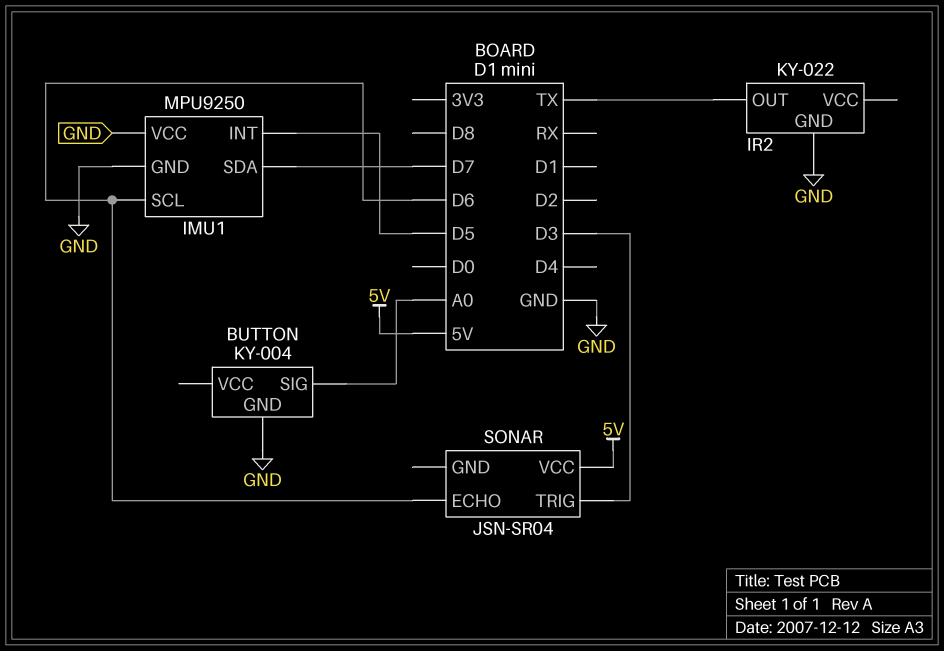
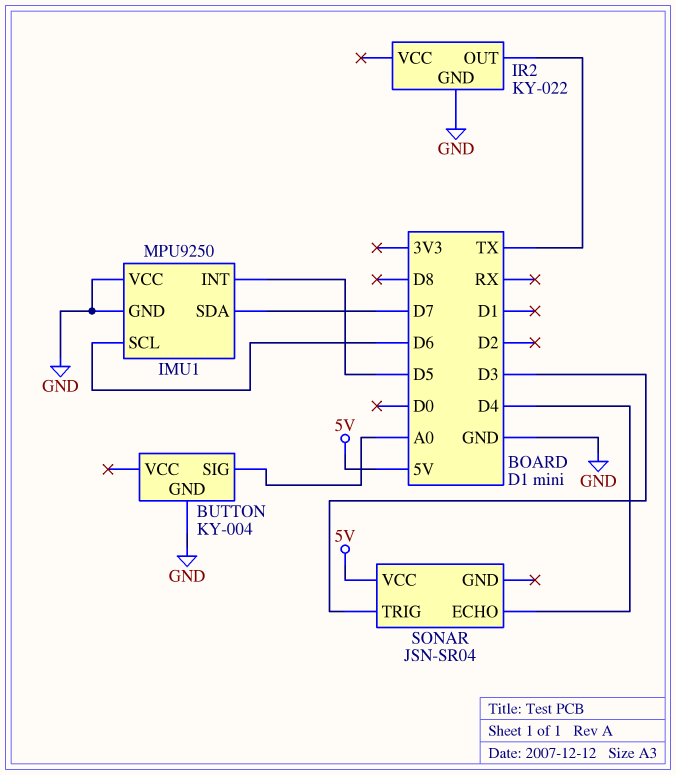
SONAR pin ECHO: D6 -> D4

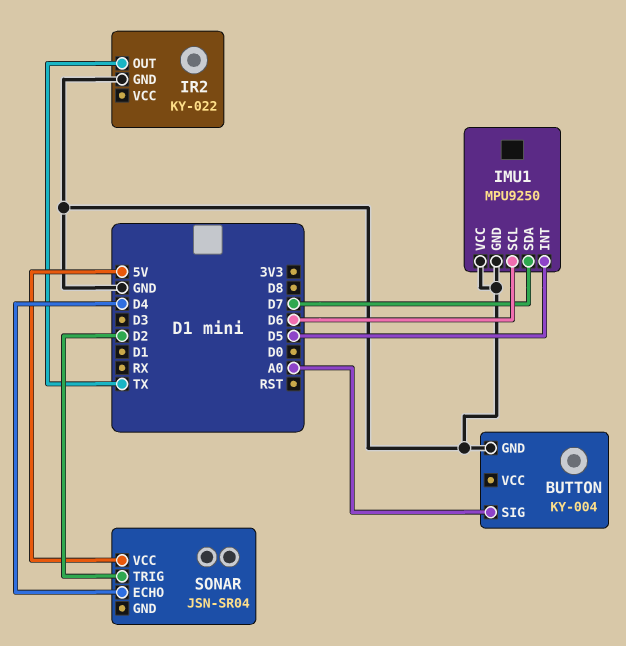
SONAR pin TRIG: D3 -> D2

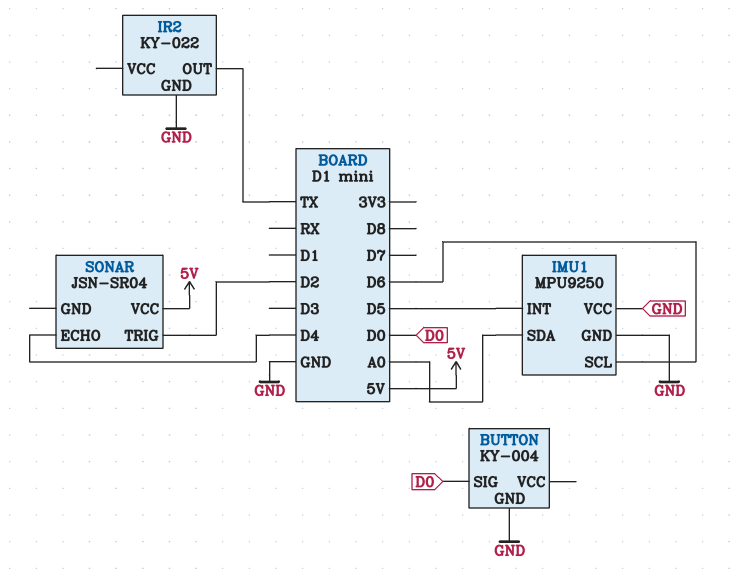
BUTTON pin SIG: A0 -> D0
IMU1 pin SDA: D7 -> A0

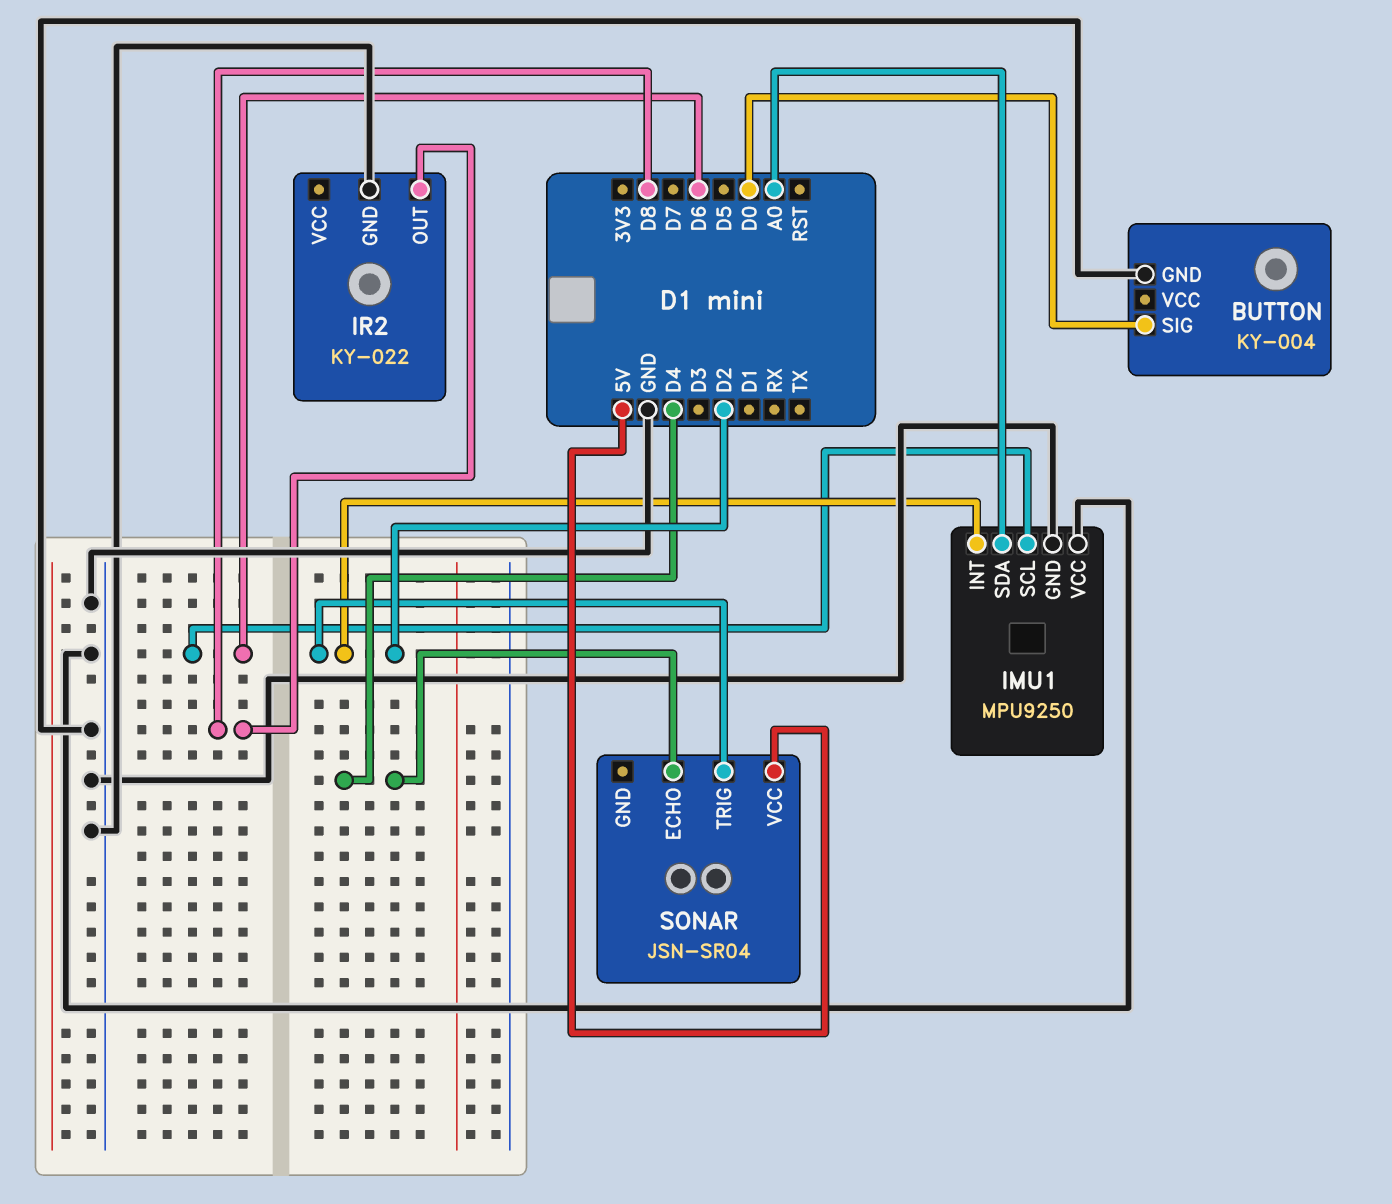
IMU1 pin INT: D5 -> D2
IR2 pin OUT: TX -> D8

